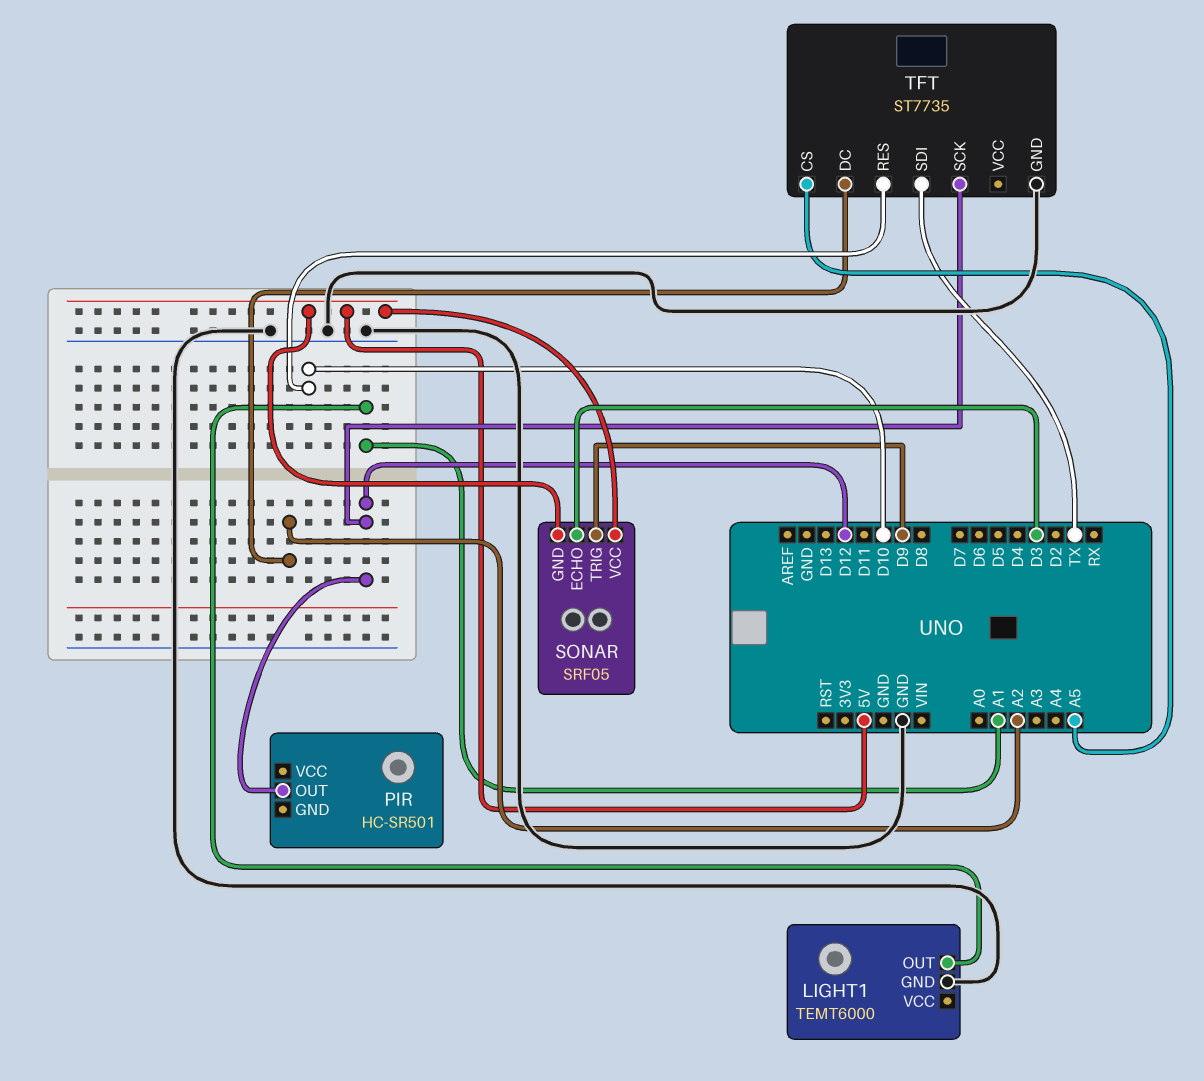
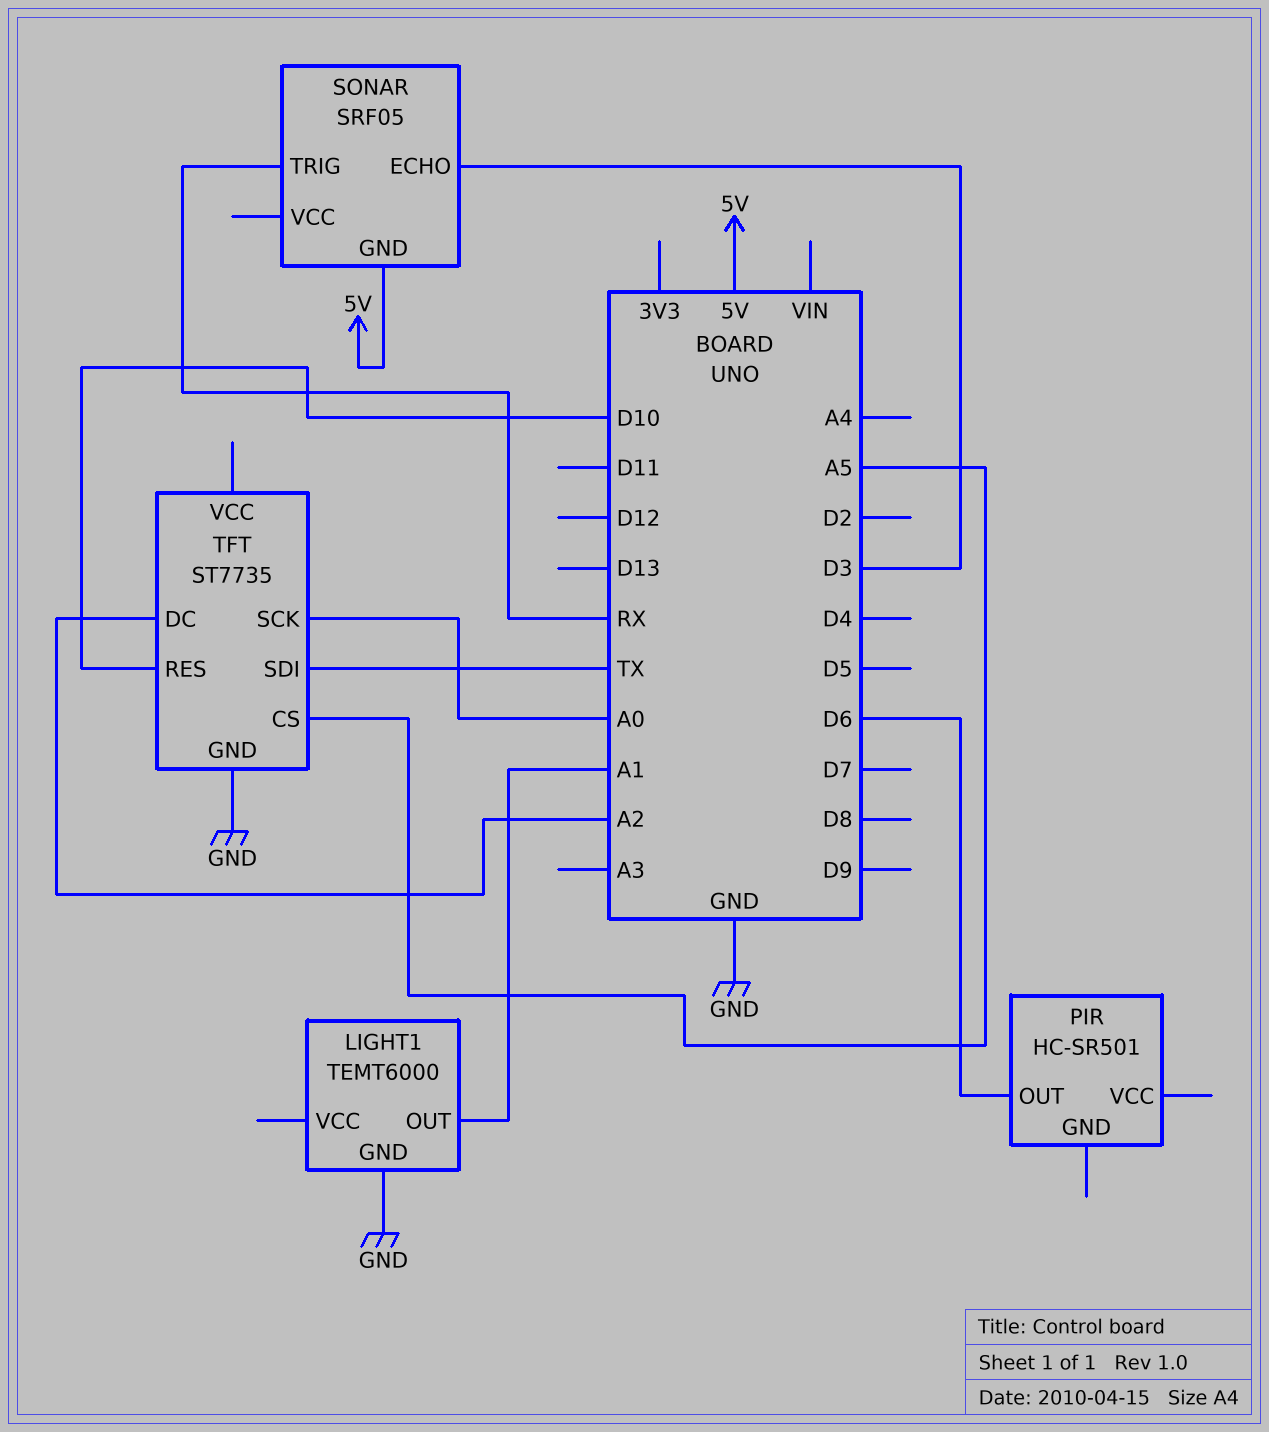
PIR pin OUT: D12 -> D6
SONAR pin TRIG: D9 -> RX
SONAR pin VCC: 5V -> none
TFT pin SCK: D12 -> A0

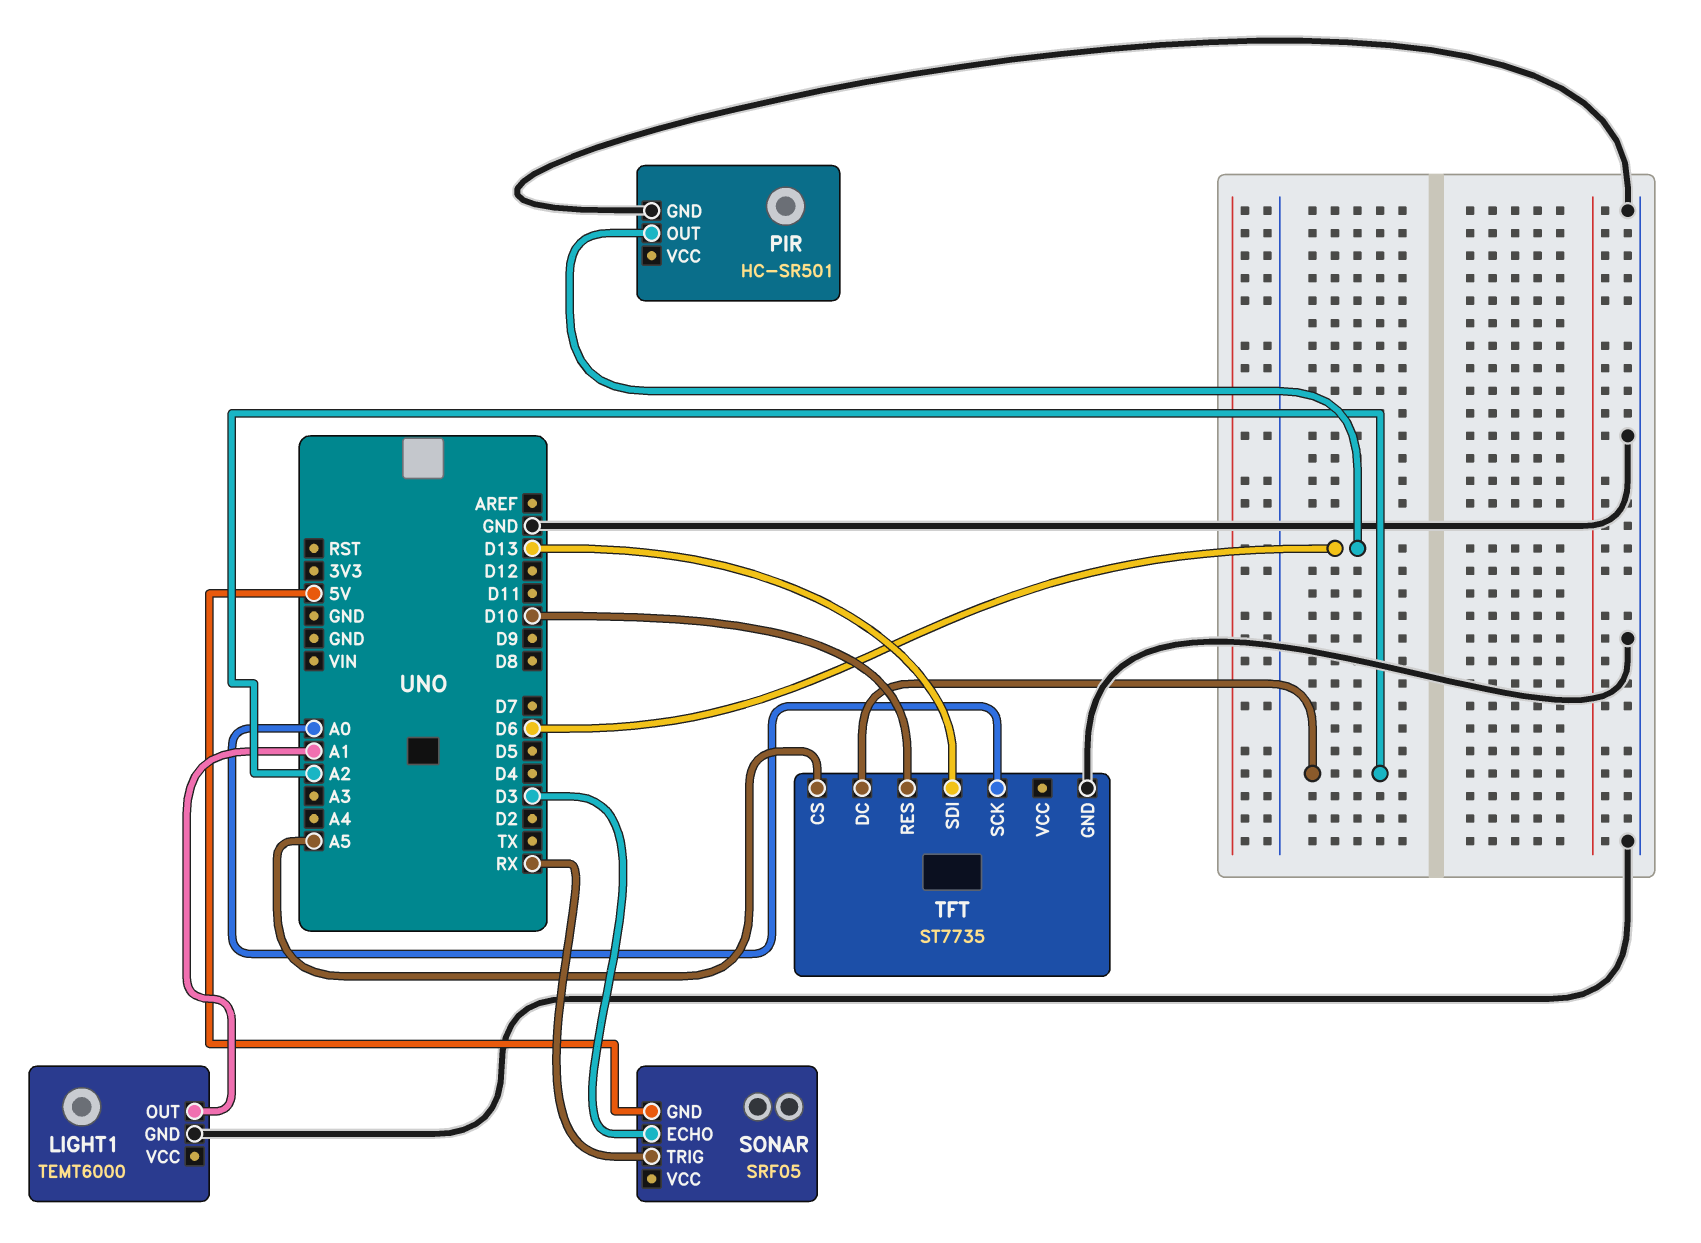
PIR pin GND: none -> GND
TFT pin SDI: TX -> D13

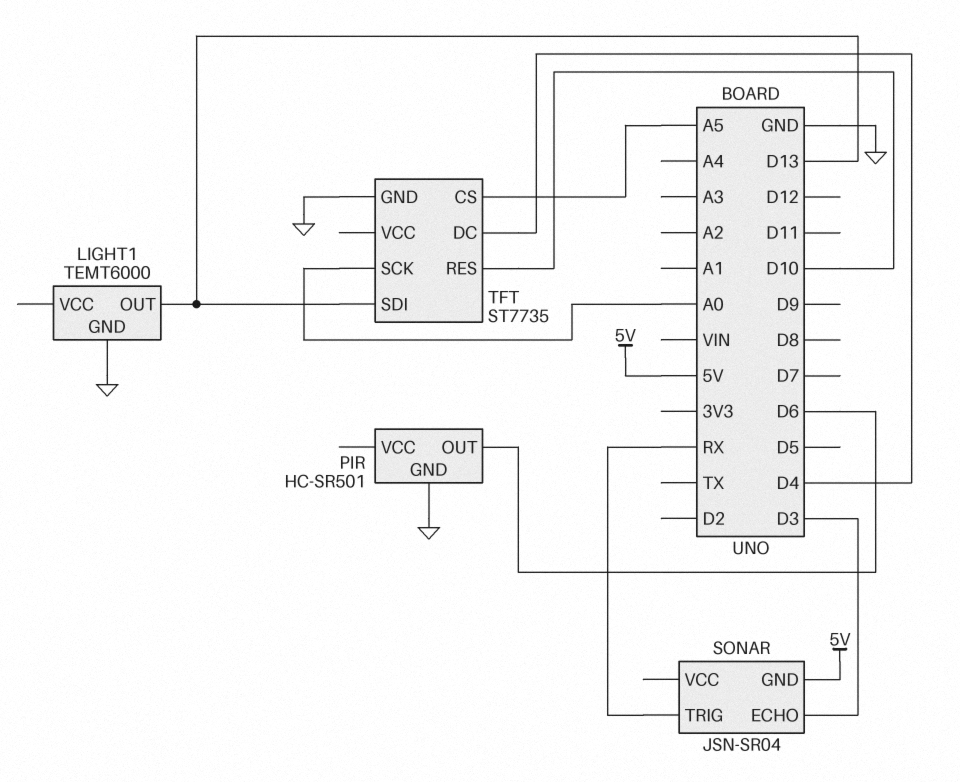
LIGHT1 pin OUT: A1 -> D13
SONAR: SRF05 -> JSN-SR04
TFT pin DC: A2 -> D4

